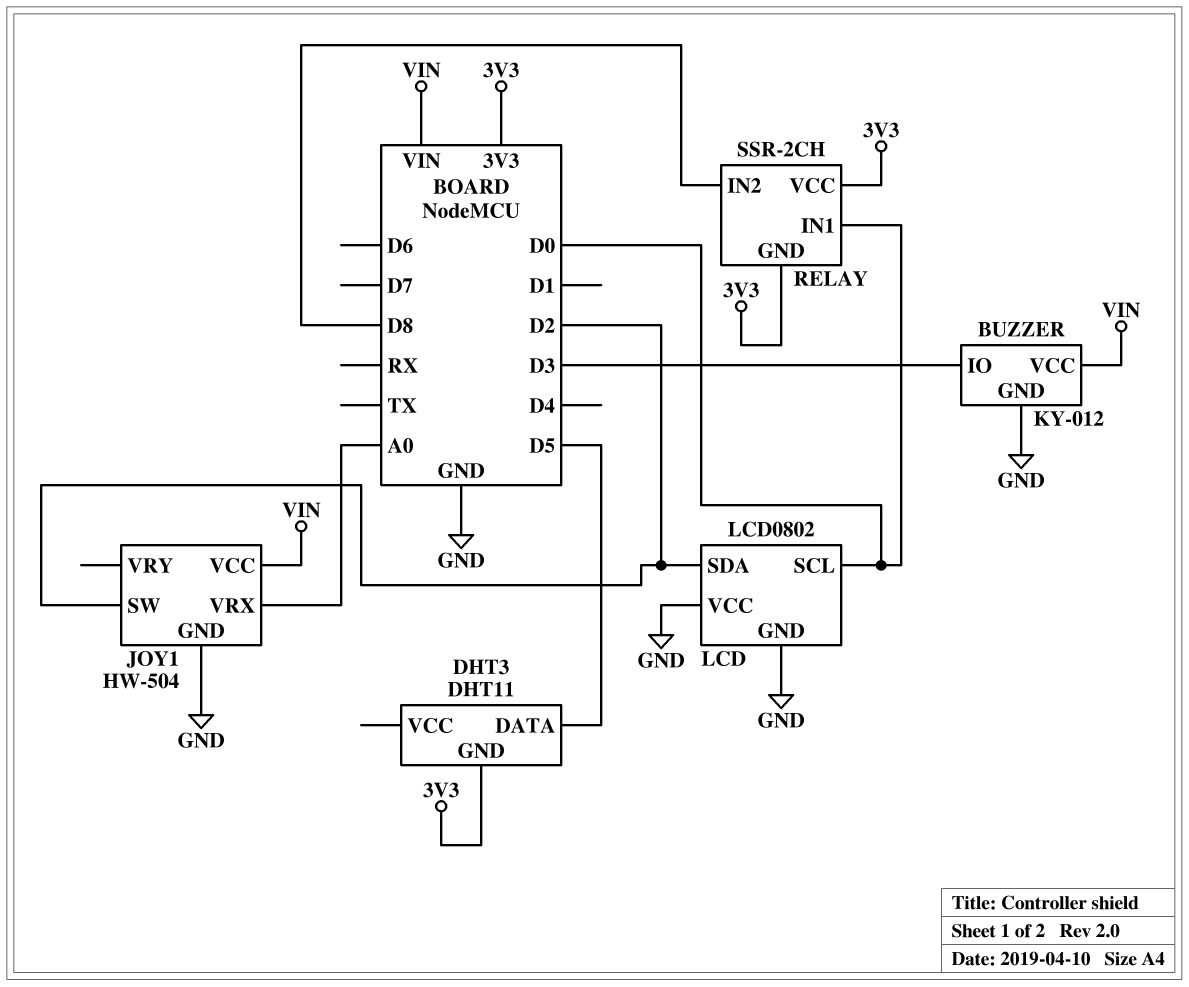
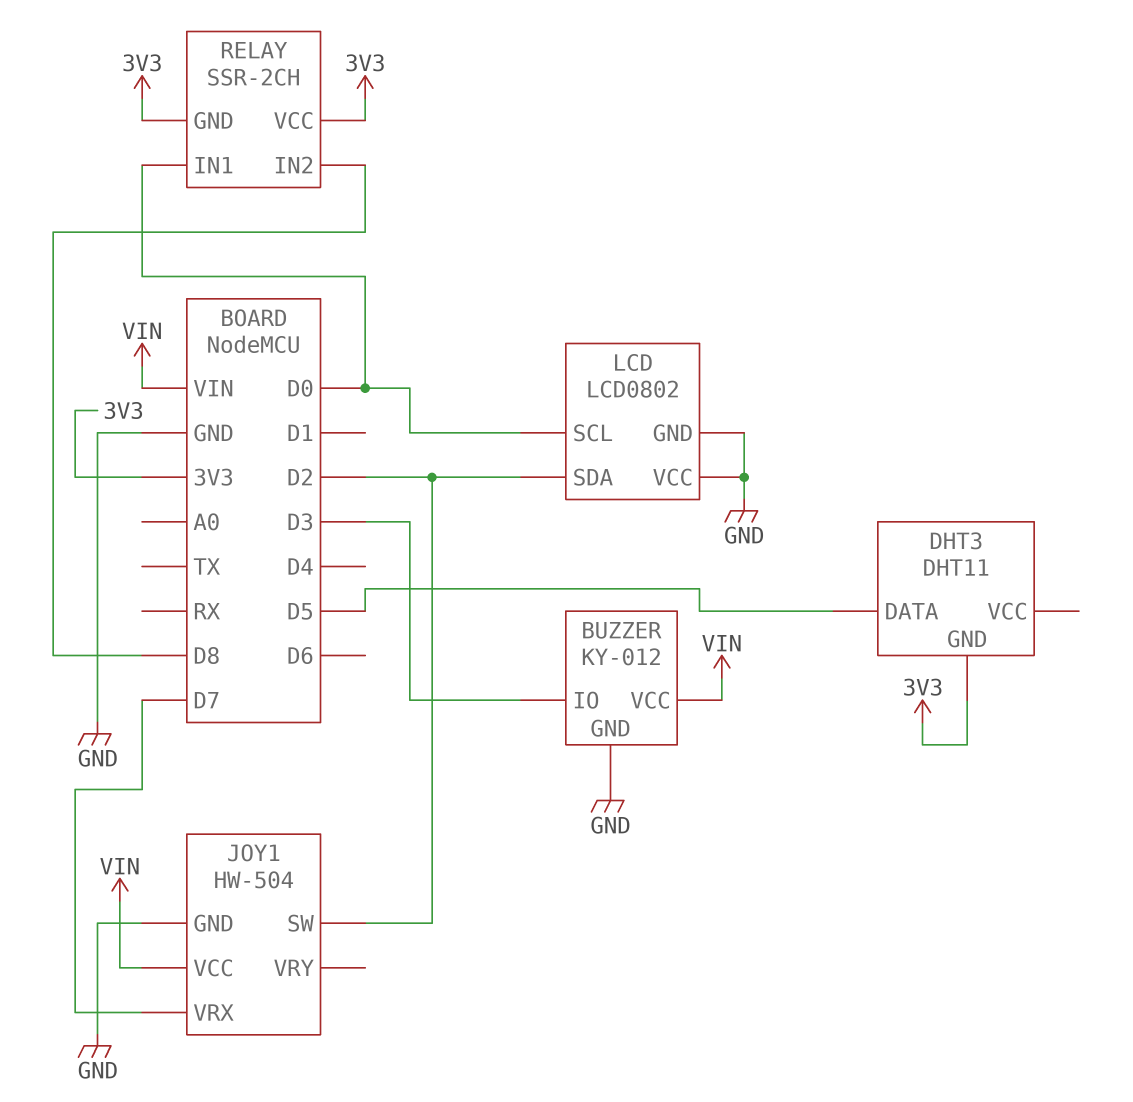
JOY1 pin VRX: A0 -> D7

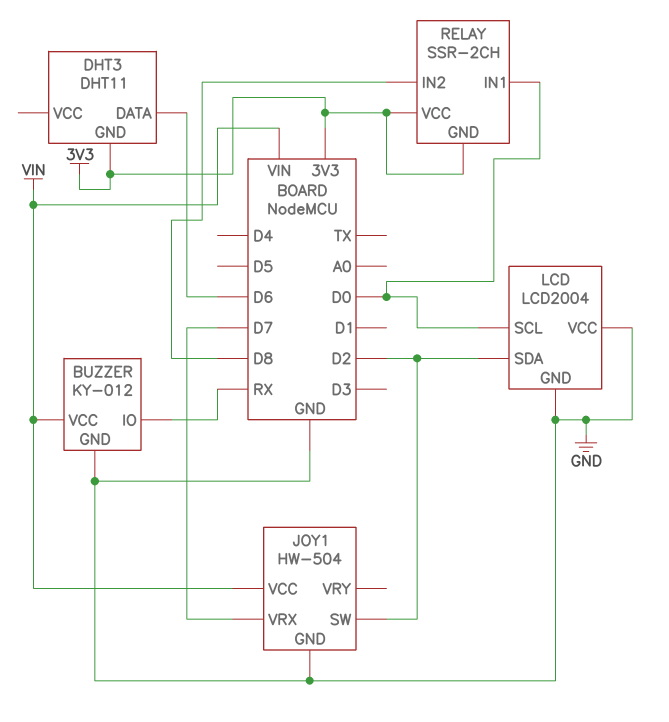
BUZZER pin IO: D3 -> RX
DHT3 pin DATA: D5 -> D6
LCD: LCD0802 -> LCD2004

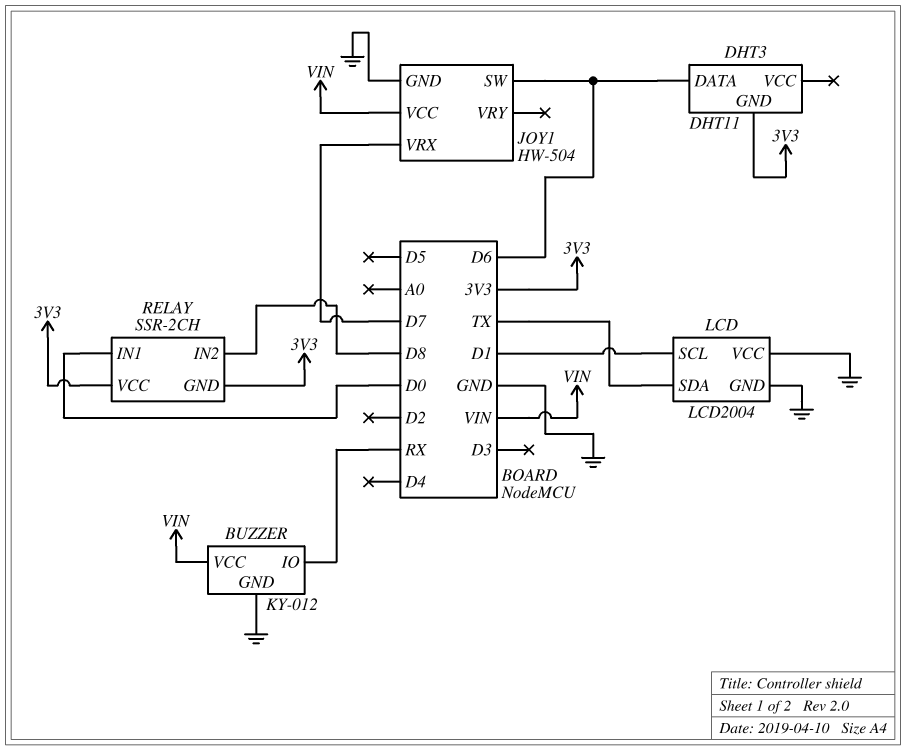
JOY1 pin SW: D2 -> D6
LCD pin SCL: D0 -> D1
LCD pin SDA: D2 -> TX

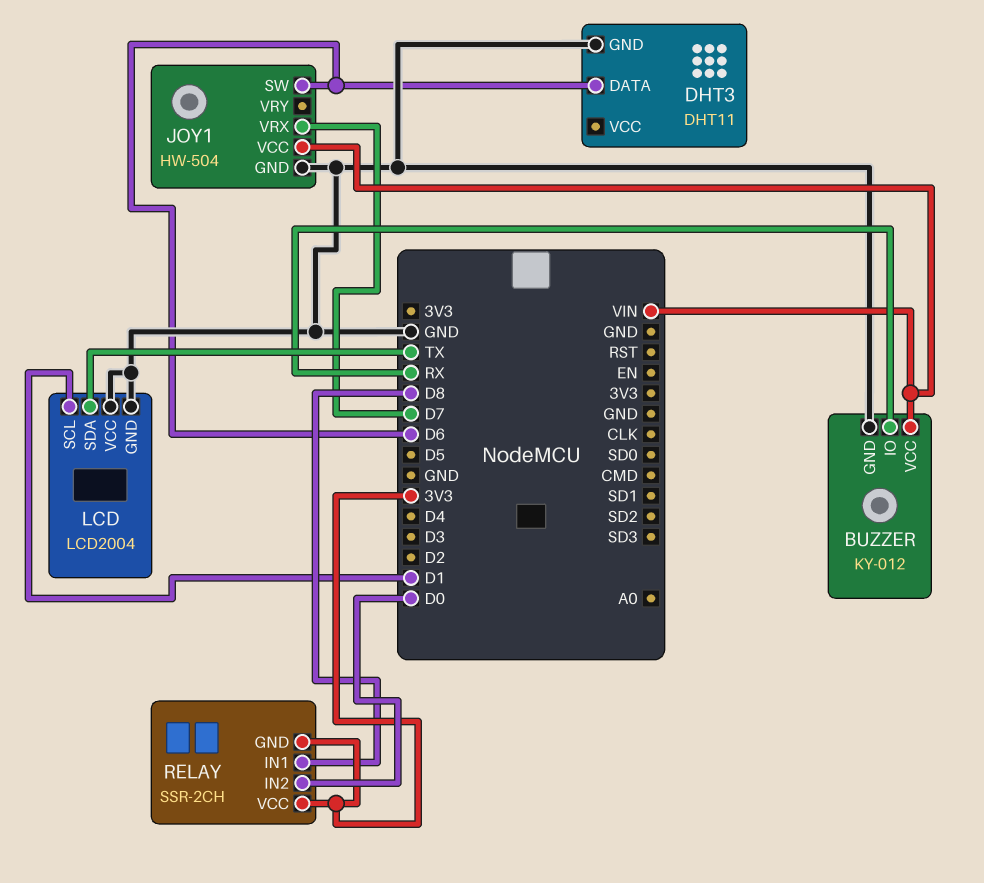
DHT3 pin GND: 3V3 -> GND
RELAY pin IN1: D0 -> D8
RELAY pin IN2: D8 -> D0

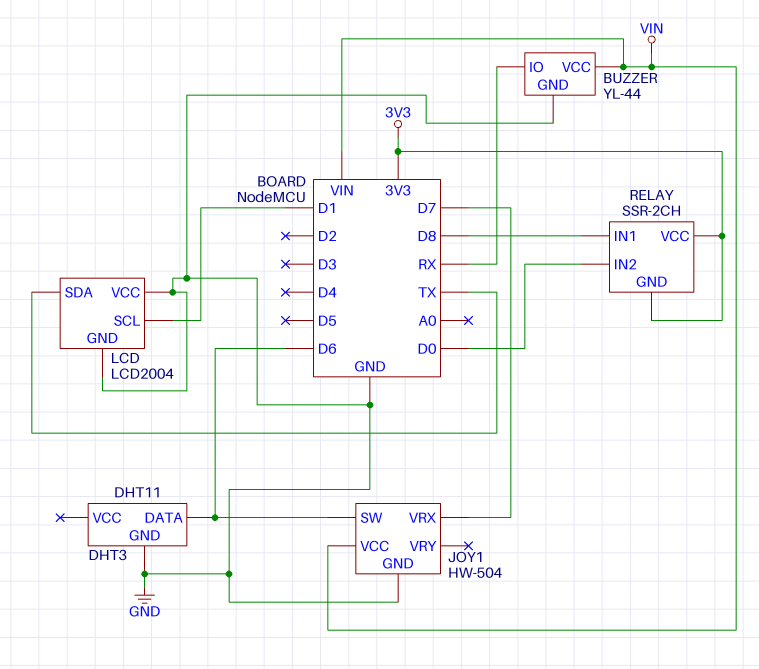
BUZZER: KY-012 -> YL-44

